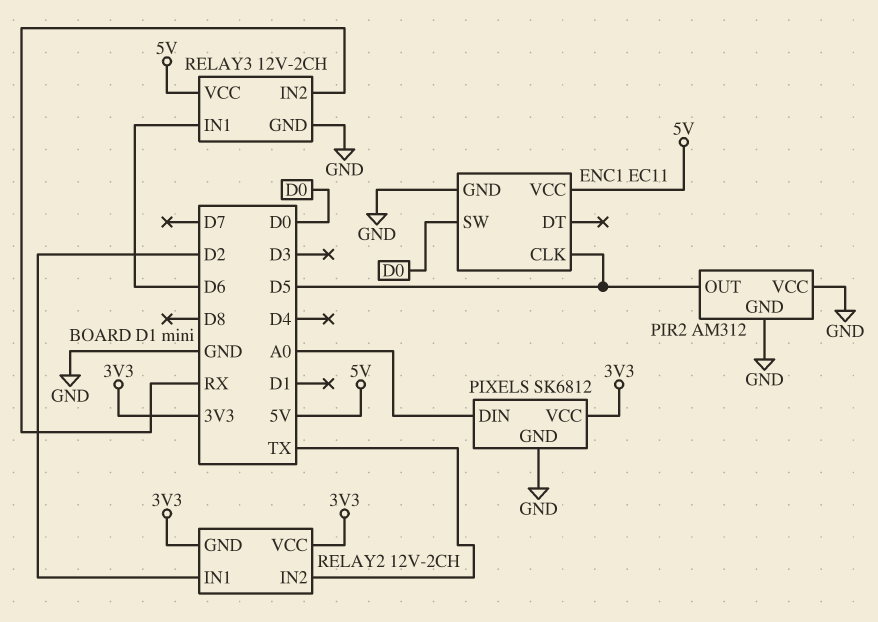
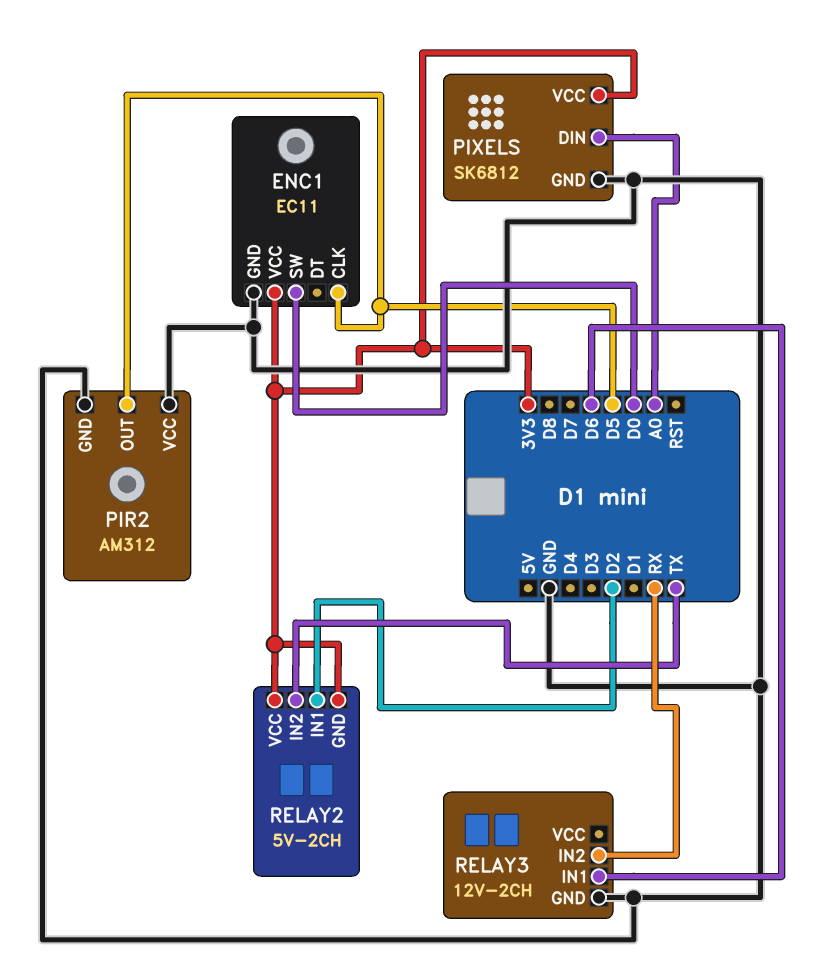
ENC1 pin VCC: 5V -> 3V3
RELAY2: 12V-2CH -> 5V-2CH
RELAY3 pin VCC: 5V -> none

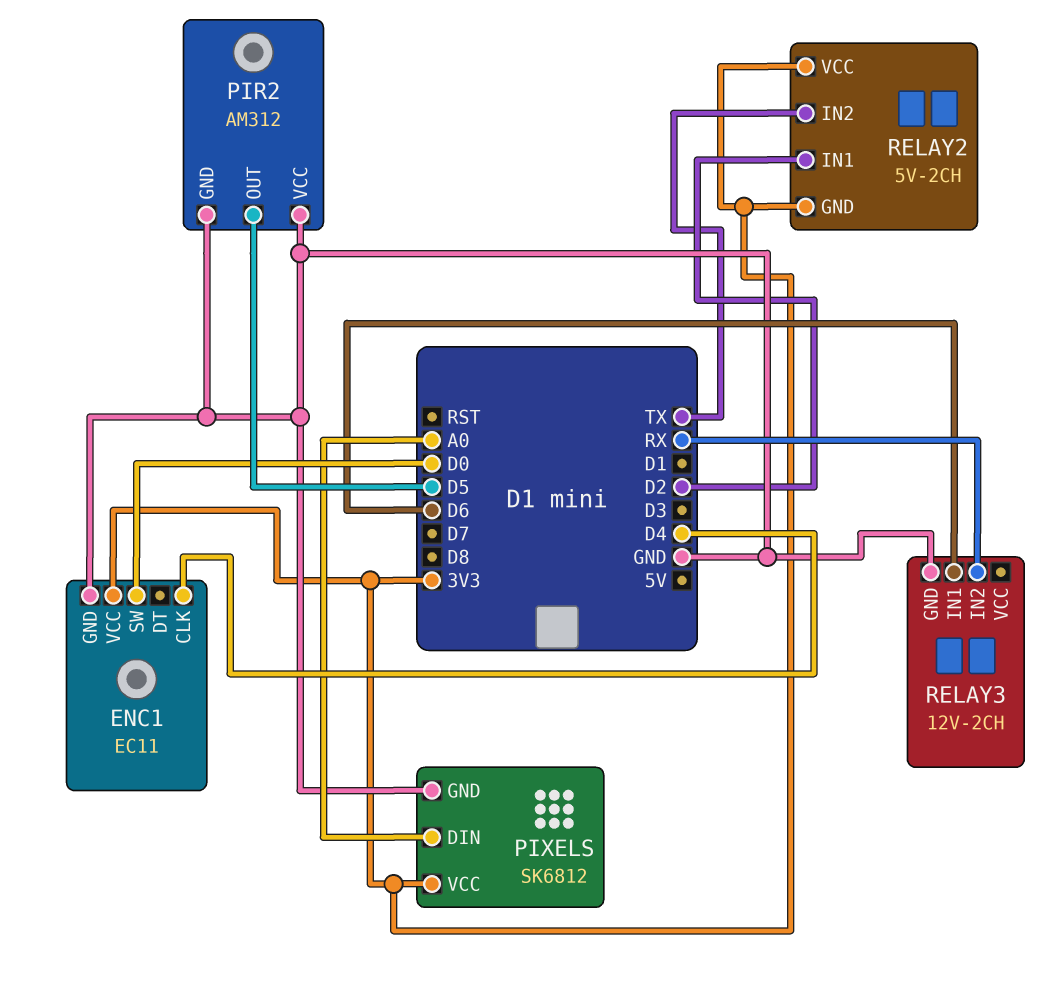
ENC1 pin CLK: D5 -> D4

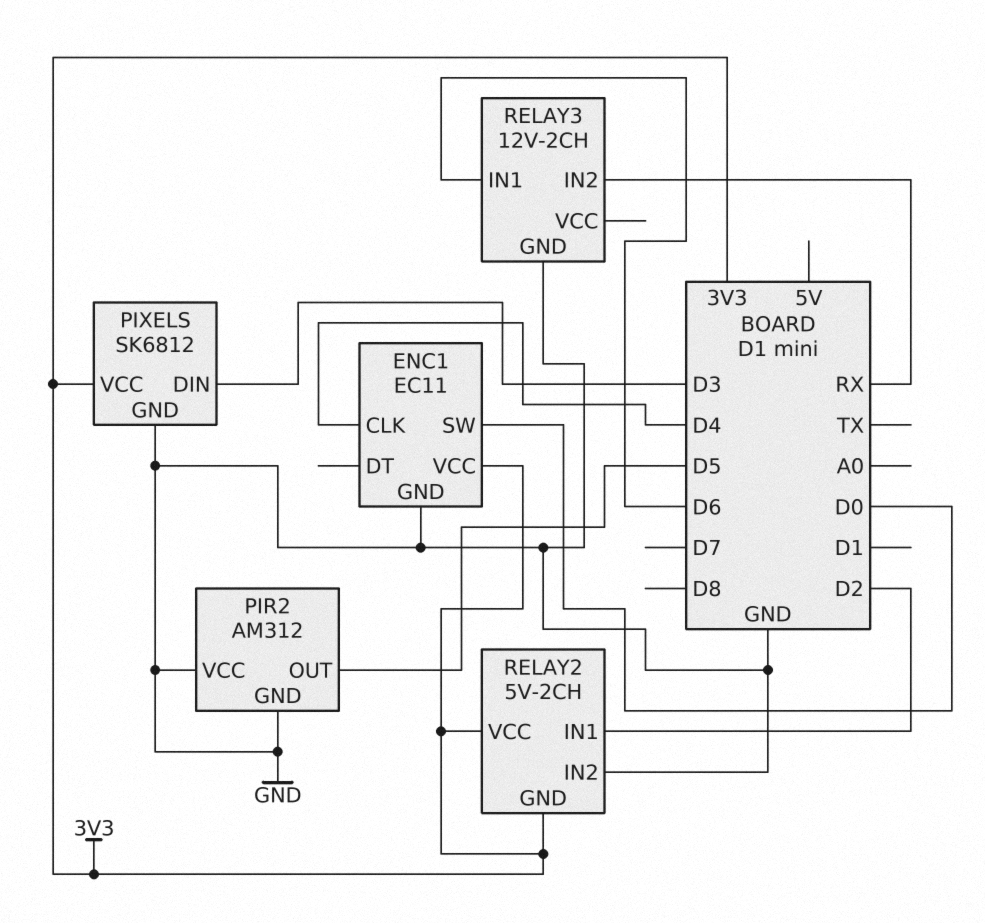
PIXELS pin DIN: A0 -> D3
RELAY2 pin IN2: TX -> GND

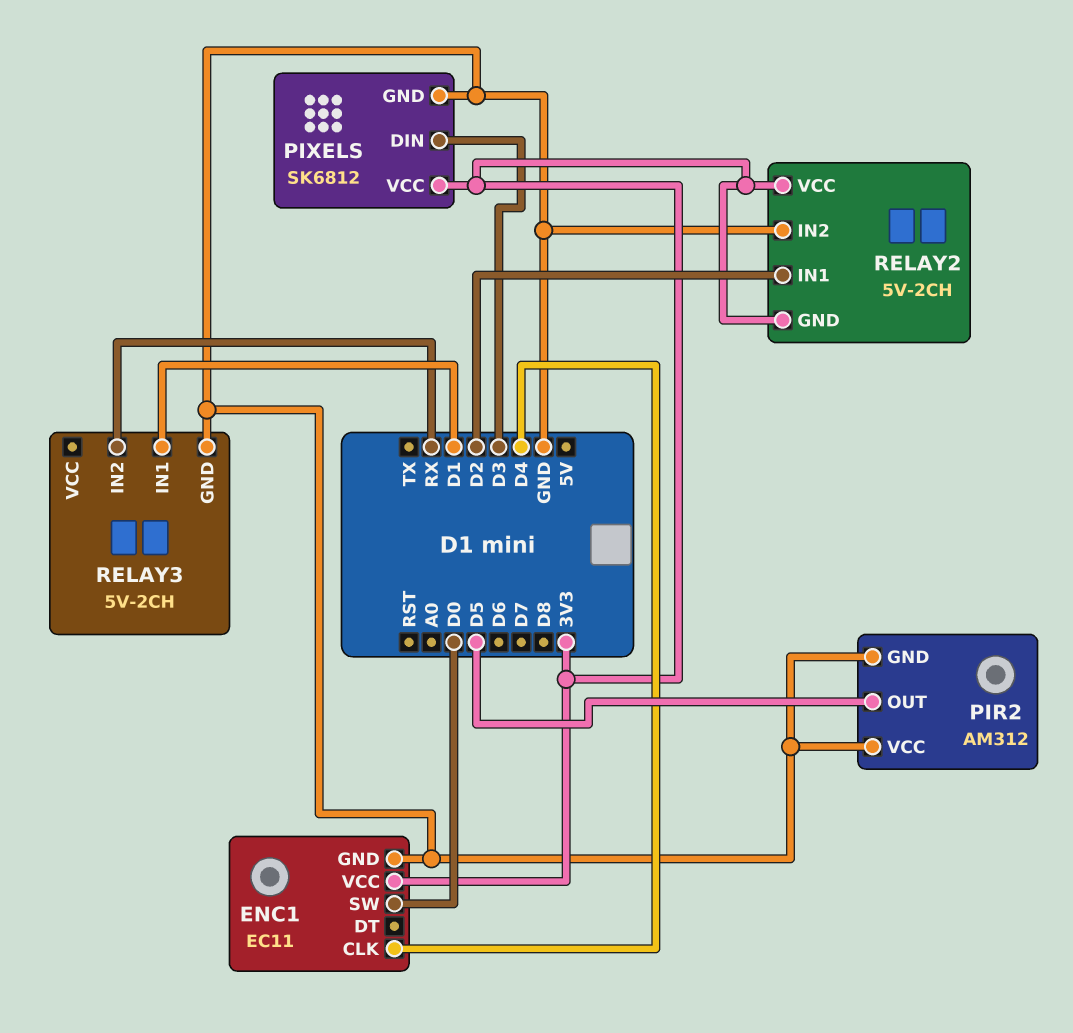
RELAY3: 12V-2CH -> 5V-2CH
RELAY3 pin IN1: D6 -> D1

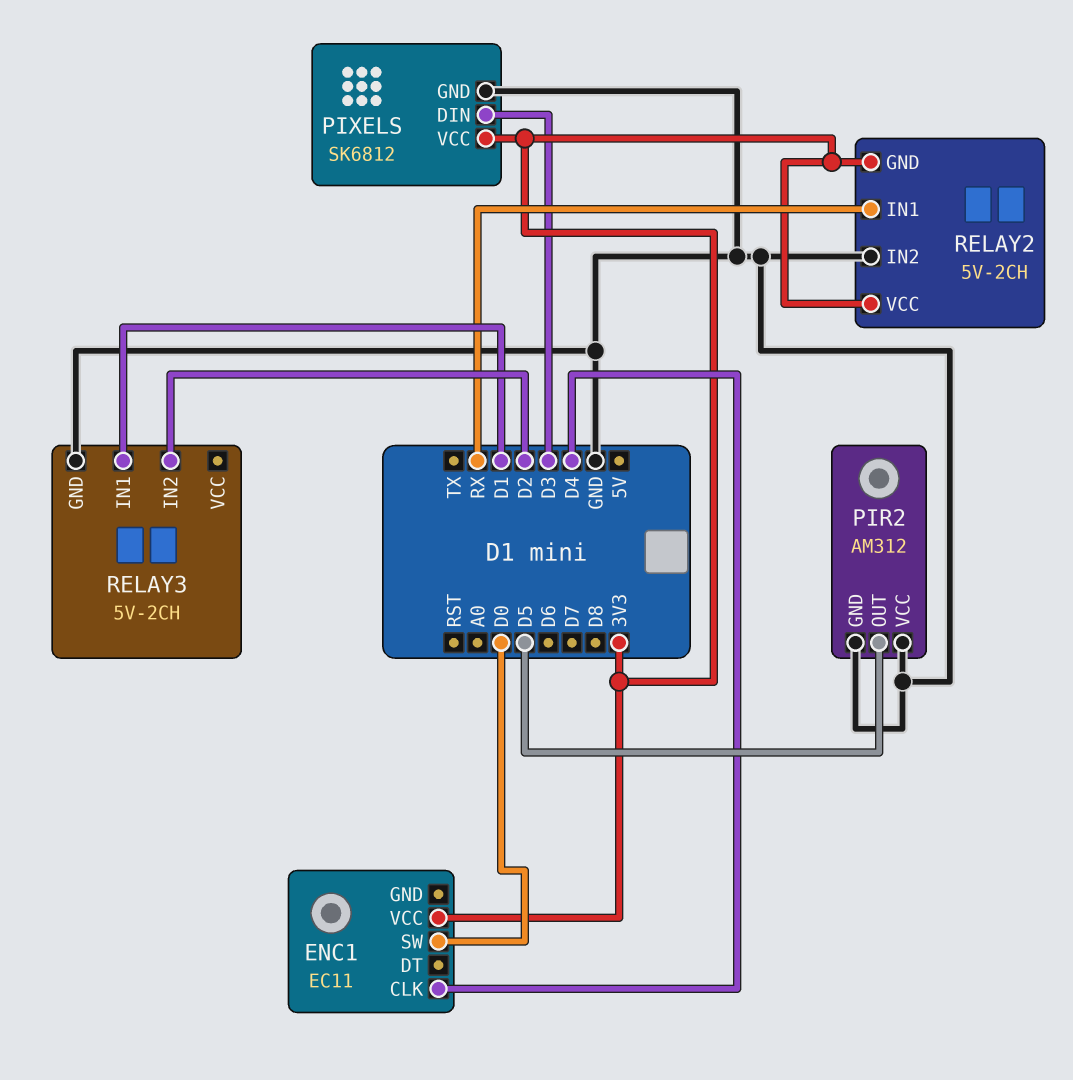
ENC1 pin GND: GND -> none
RELAY2 pin IN1: D2 -> RX
RELAY3 pin IN2: RX -> D2

